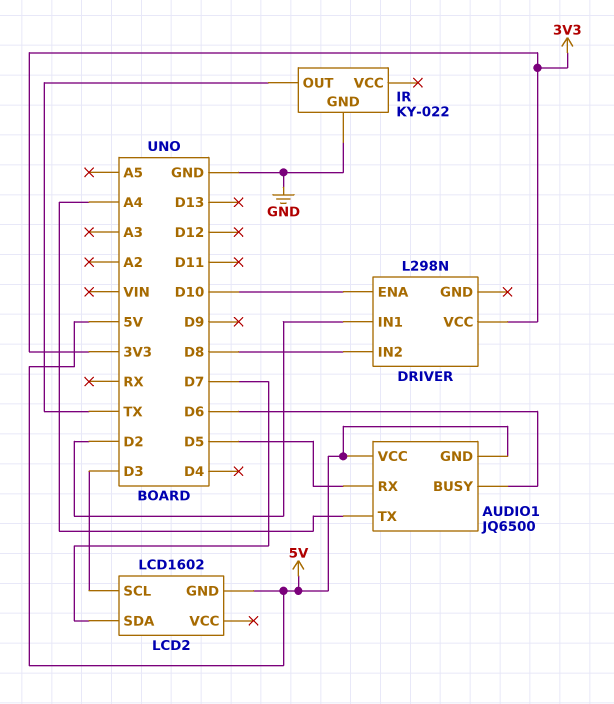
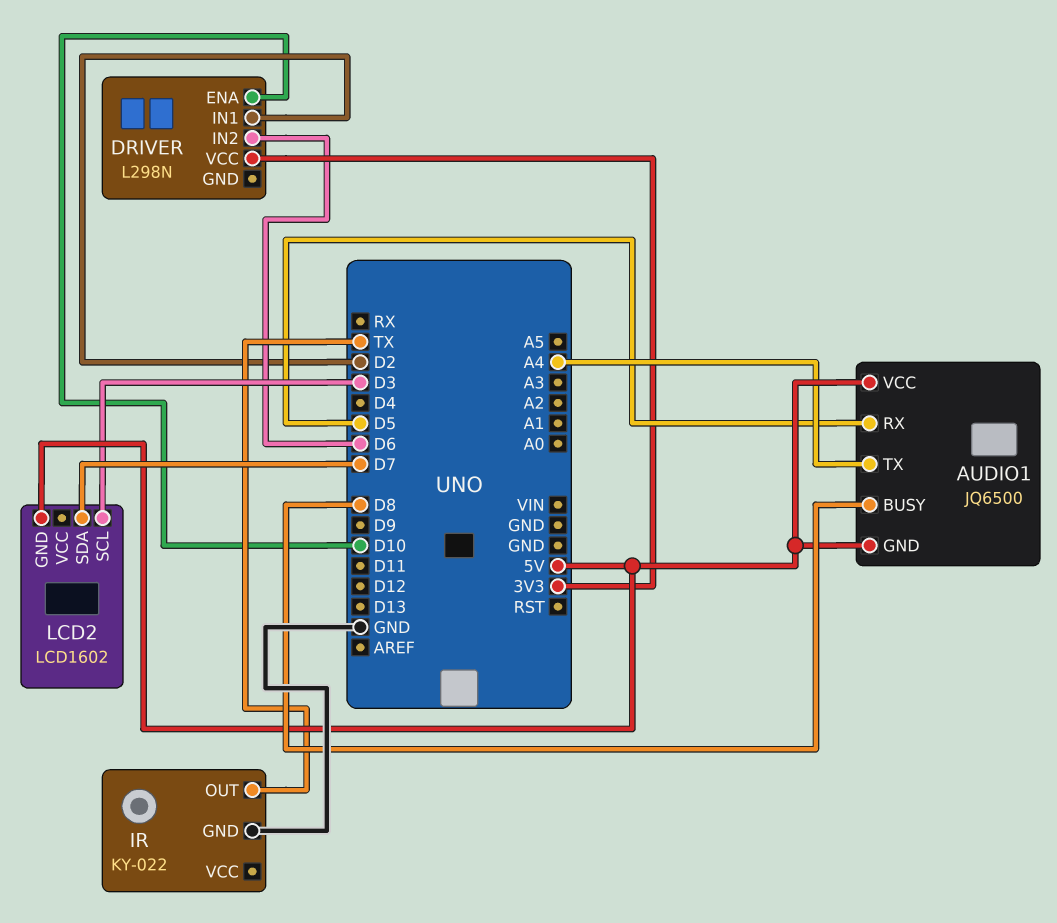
AUDIO1 pin BUSY: D6 -> D8
DRIVER pin IN2: D8 -> D6

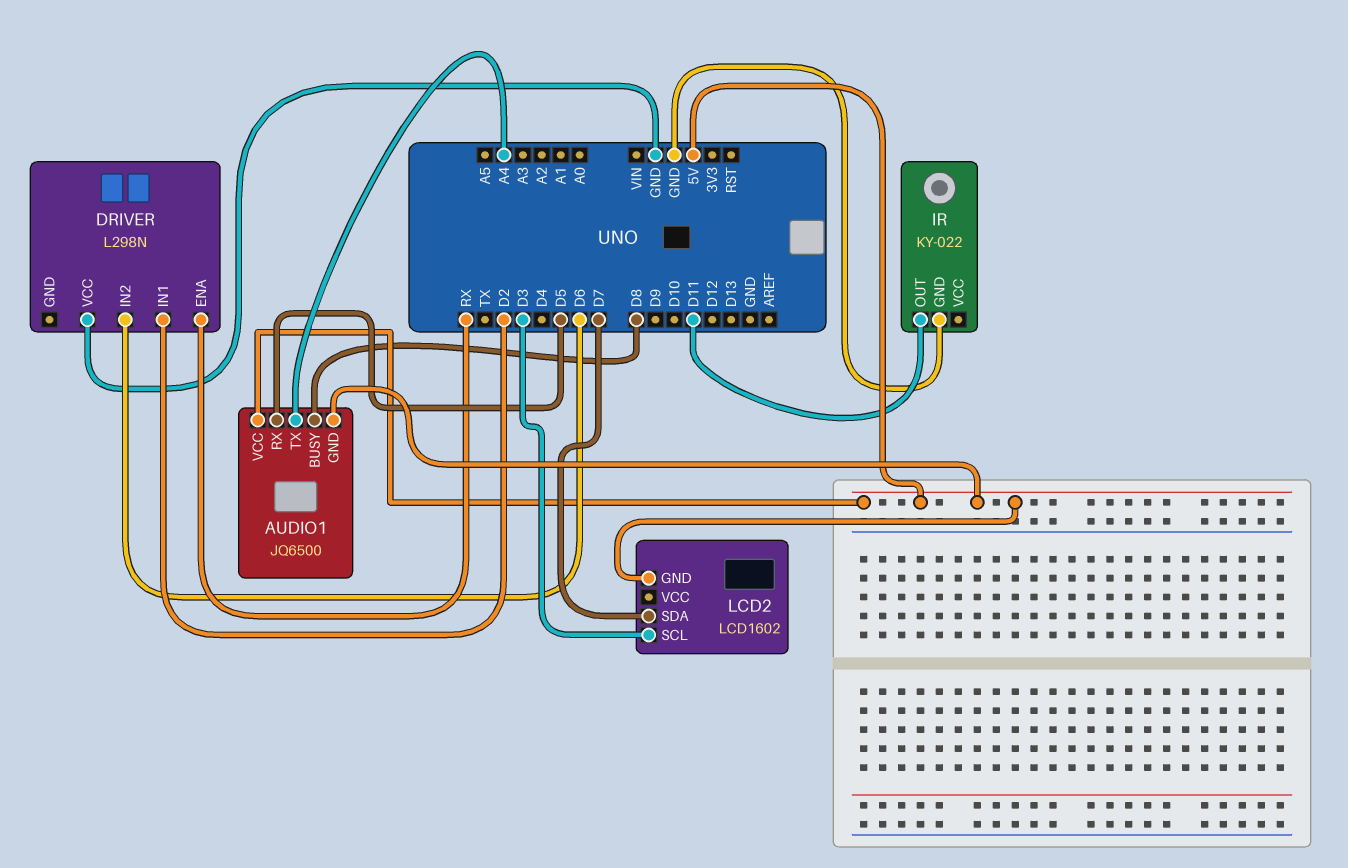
DRIVER pin ENA: D10 -> RX
DRIVER pin VCC: 3V3 -> GND
IR pin OUT: TX -> D11

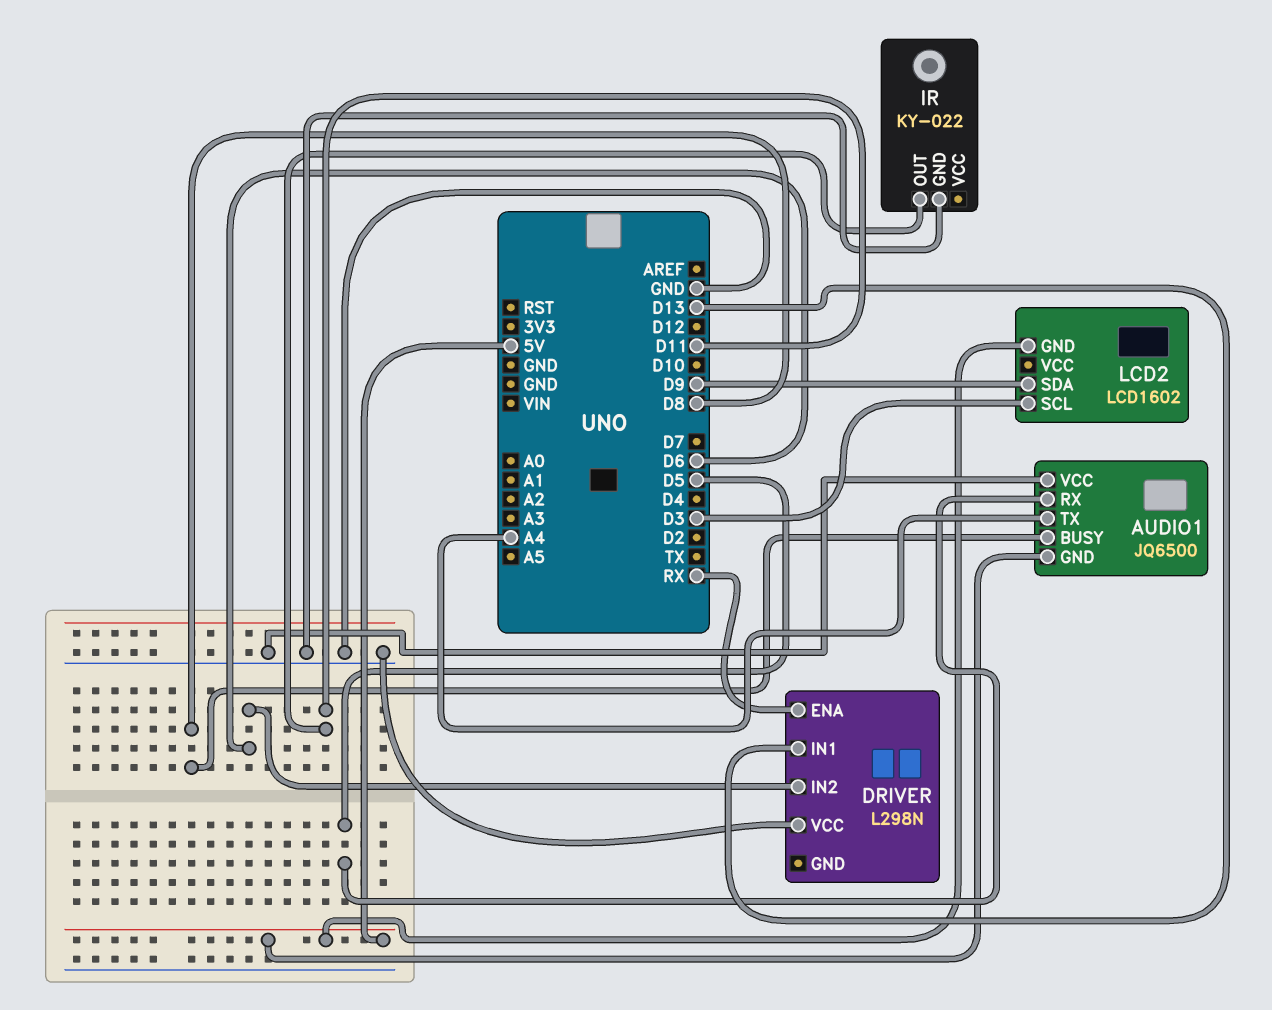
AUDIO1 pin VCC: 5V -> GND
DRIVER pin IN1: D2 -> D13
LCD2 pin SDA: D7 -> D9

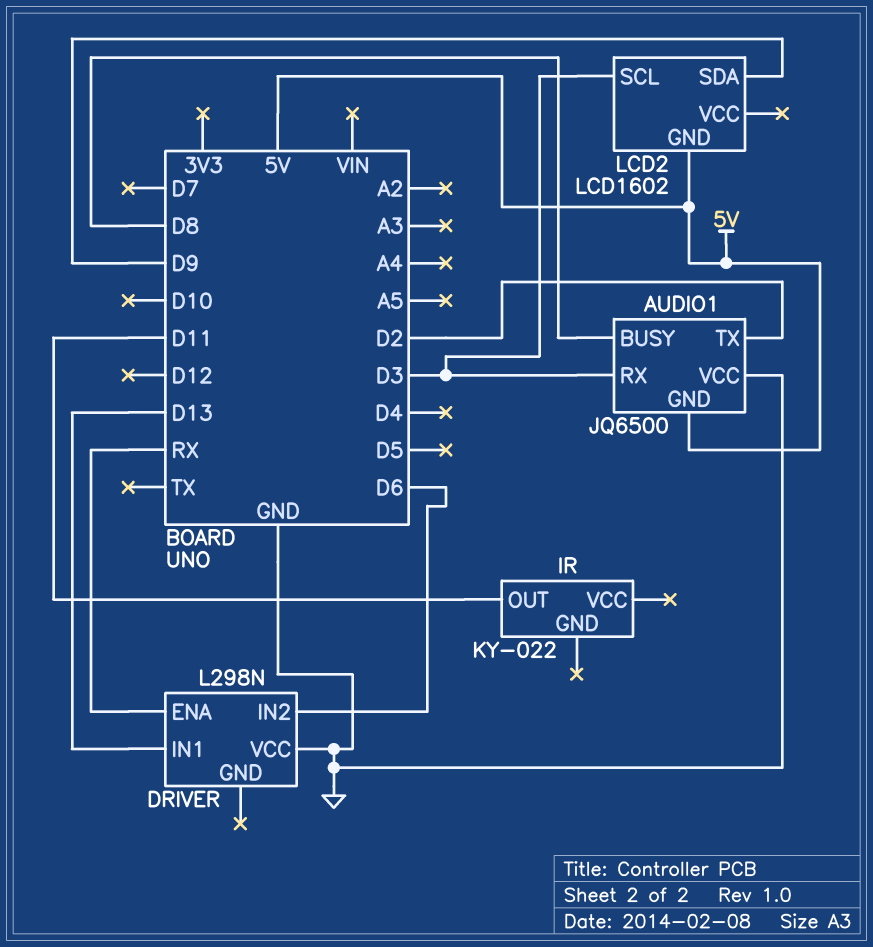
AUDIO1 pin RX: D5 -> D3
AUDIO1 pin TX: A4 -> D2
IR pin GND: GND -> none

